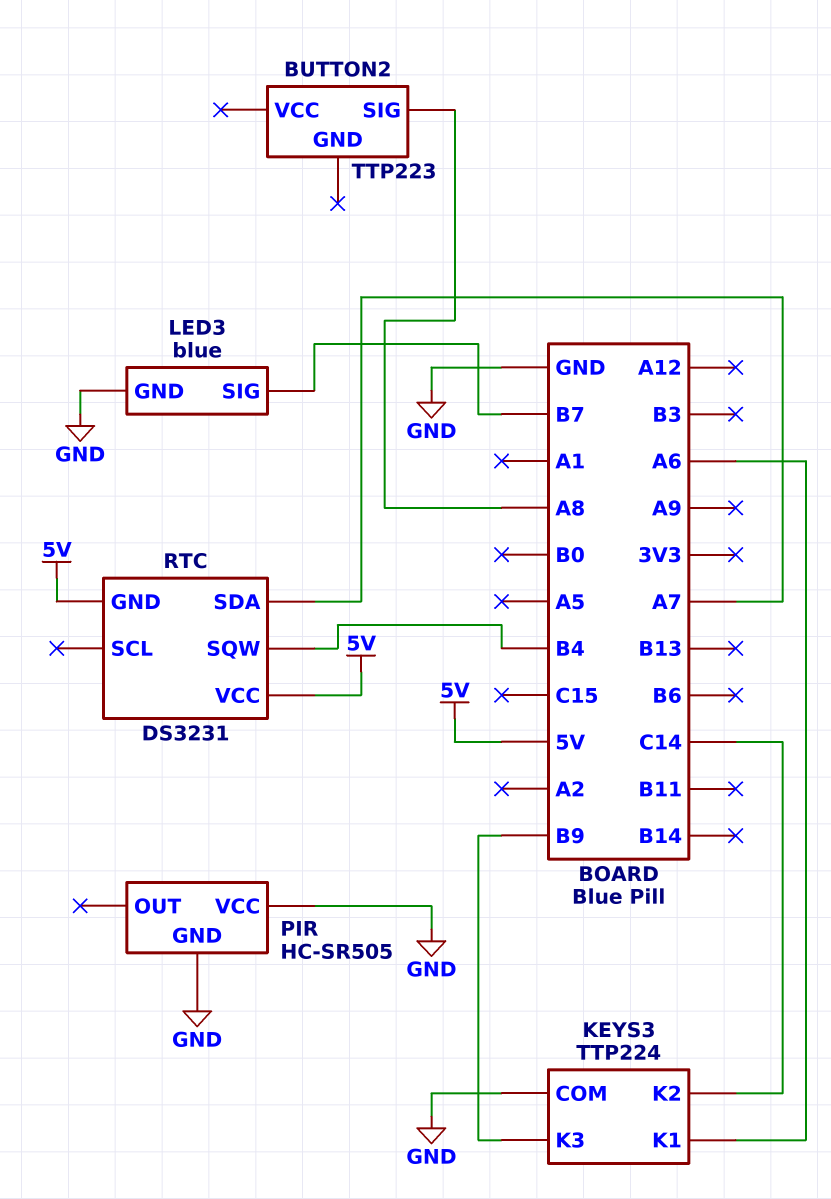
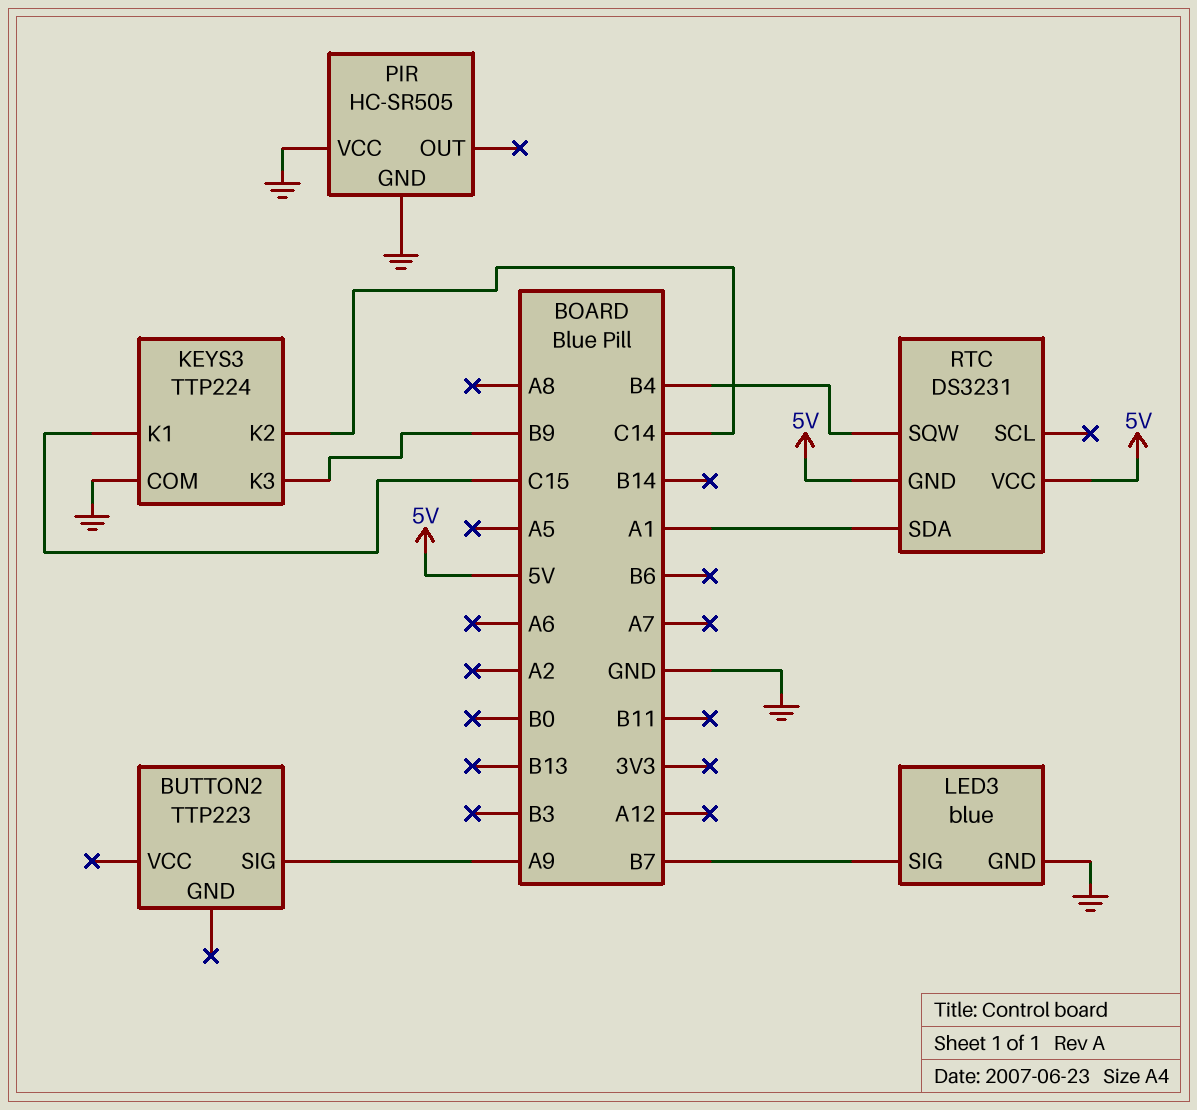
BUTTON2 pin SIG: A8 -> A9
KEYS3 pin K1: A6 -> C15
RTC pin SDA: A7 -> A1

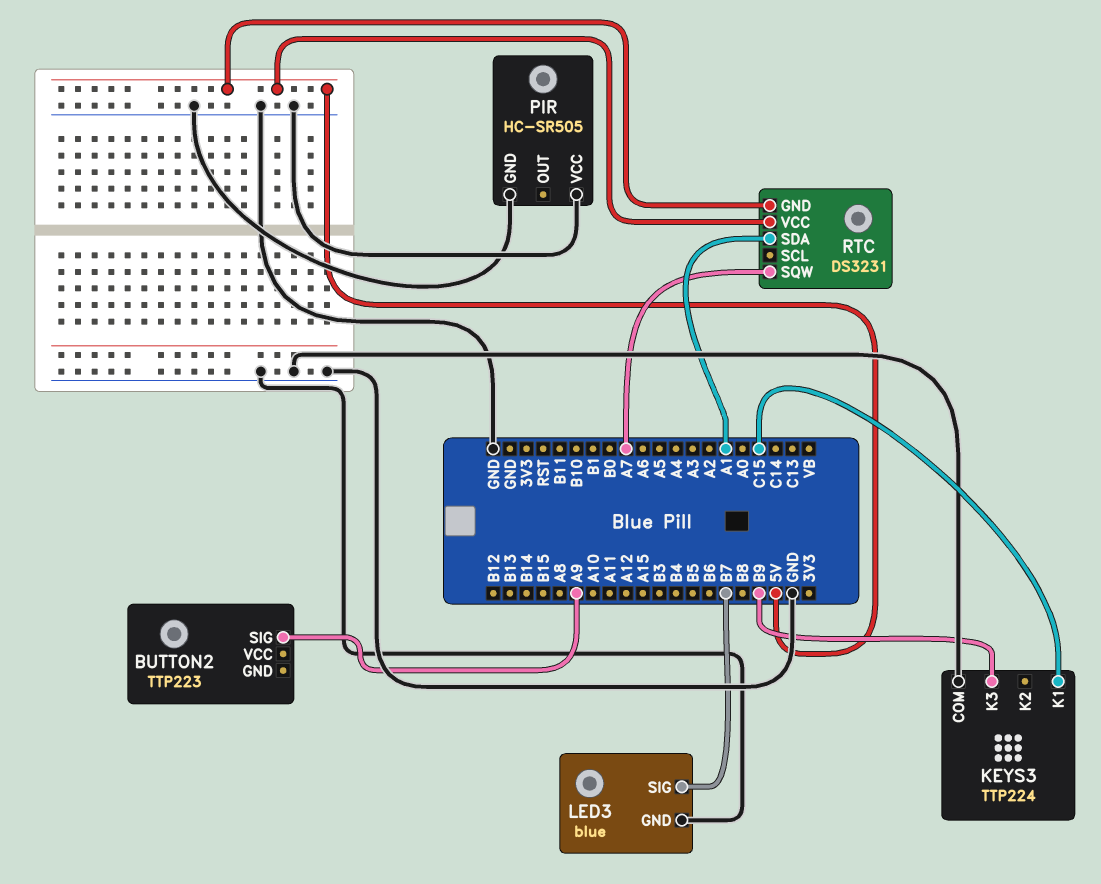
KEYS3 pin K2: C14 -> none
RTC pin SQW: B4 -> A7

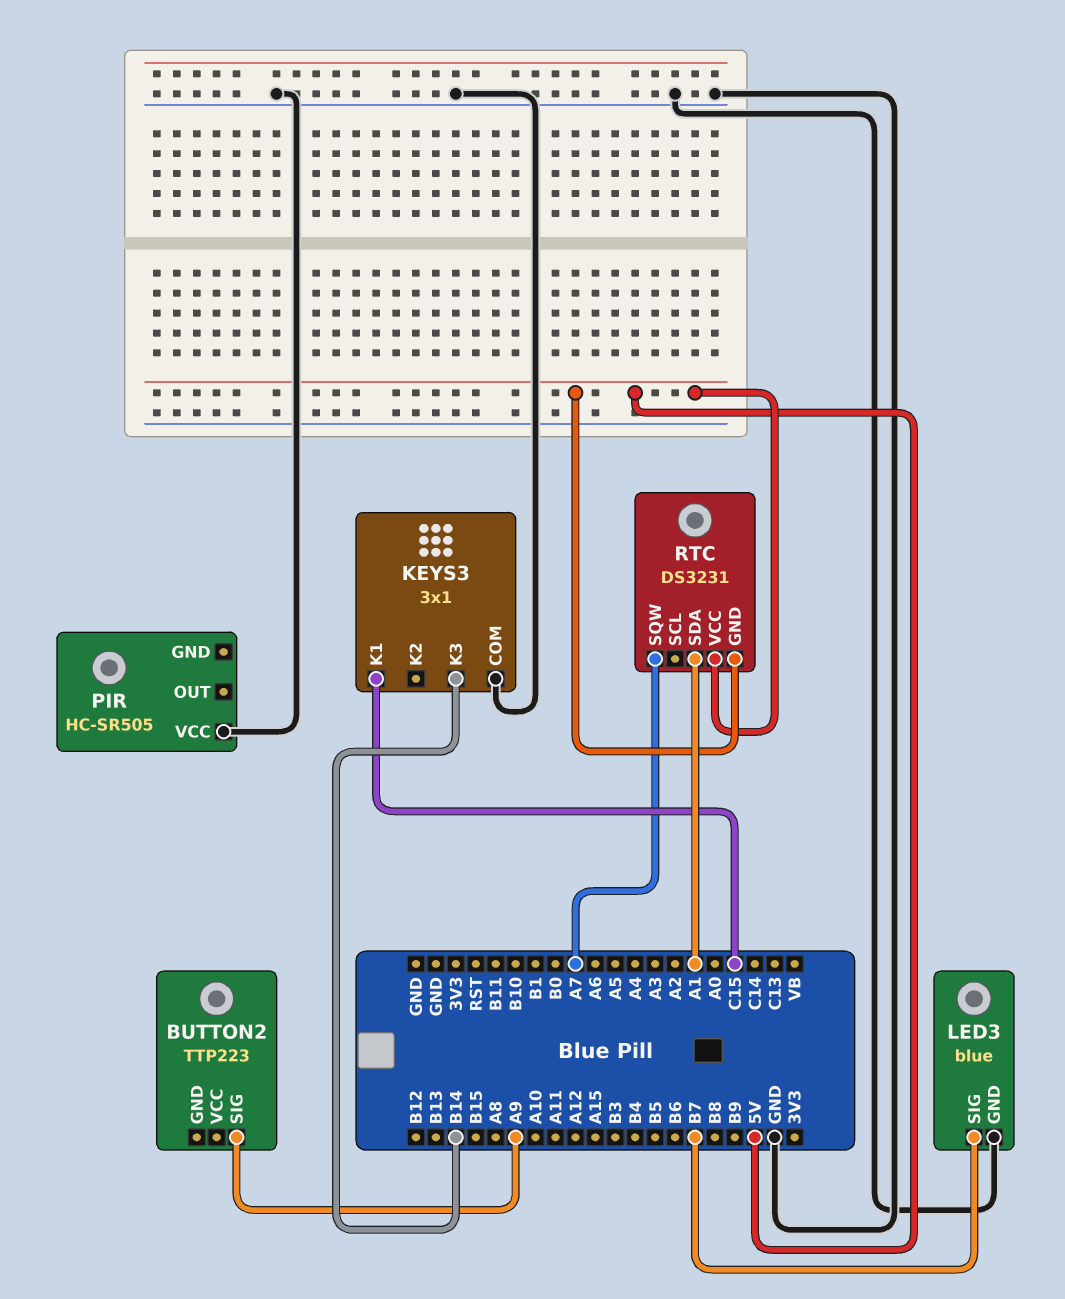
KEYS3: TTP224 -> 3x1
KEYS3 pin K3: B9 -> B14
PIR pin GND: GND -> none

